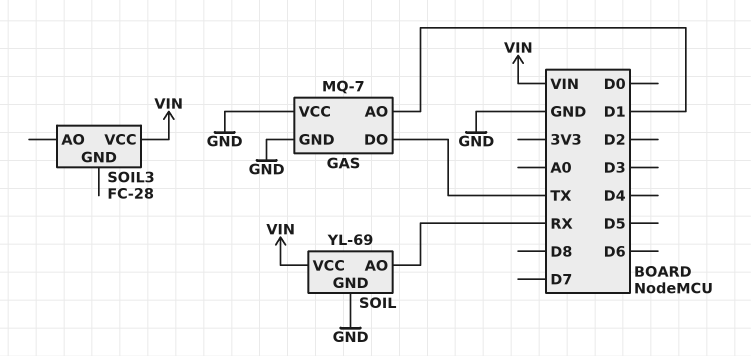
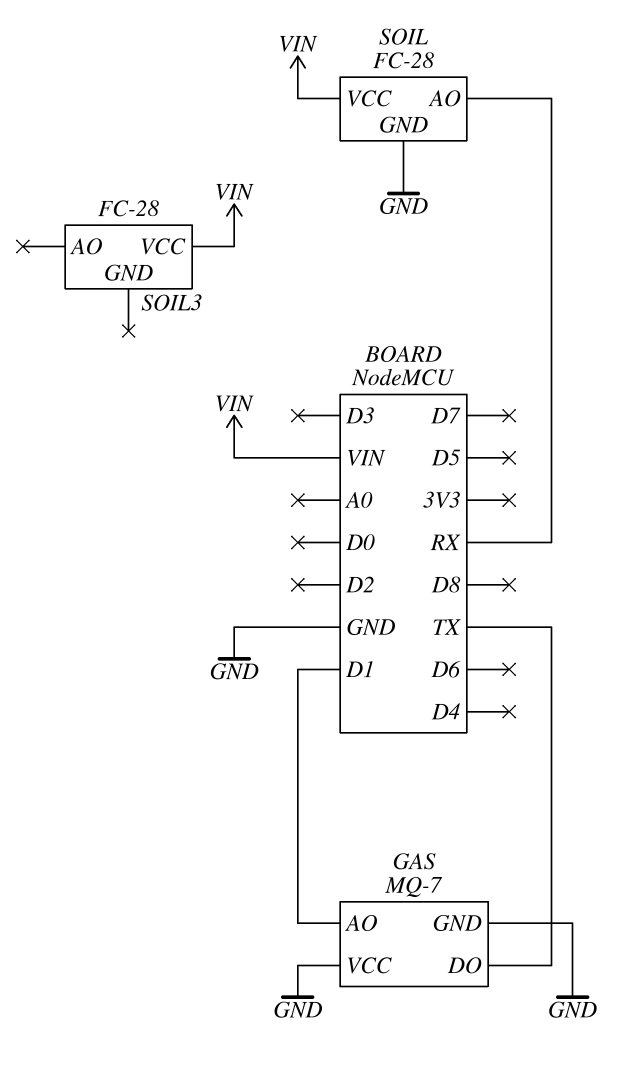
SOIL: YL-69 -> FC-28

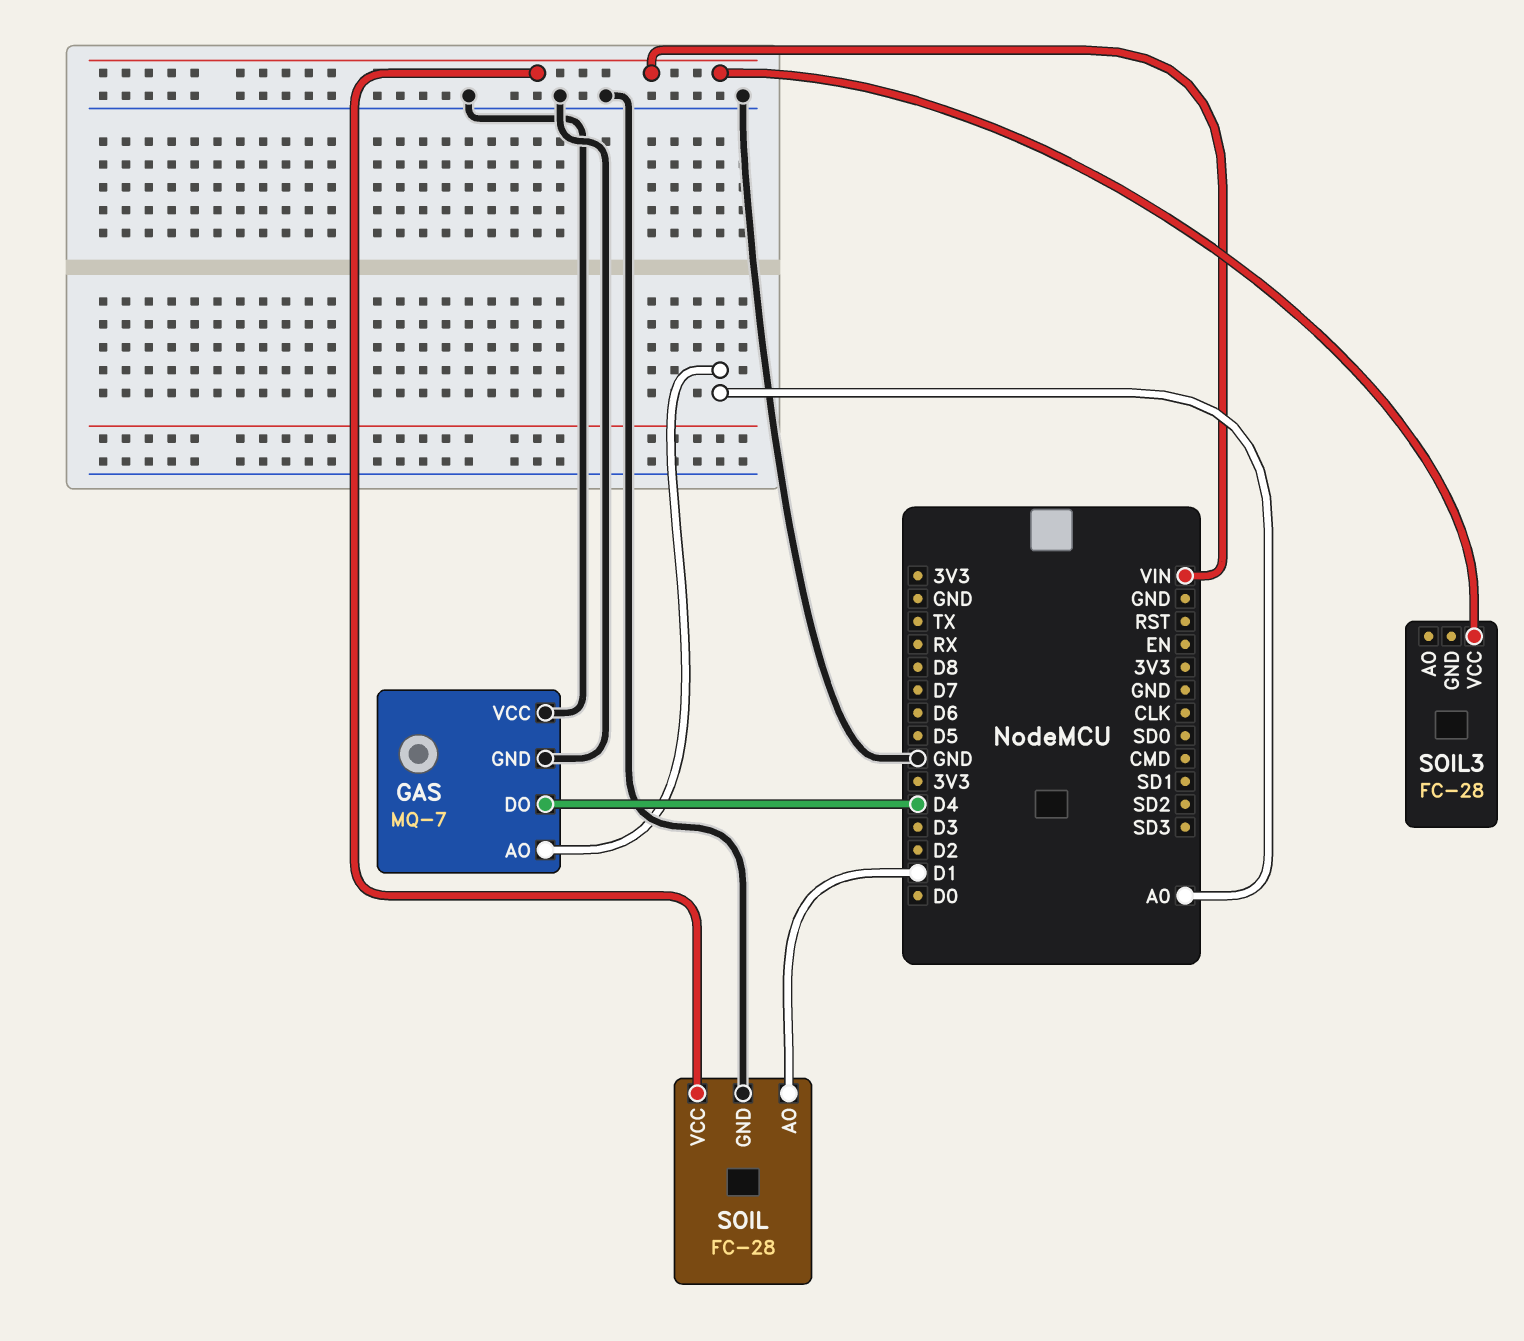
GAS pin AO: D1 -> A0
GAS pin DO: TX -> D4
SOIL pin AO: RX -> D1

